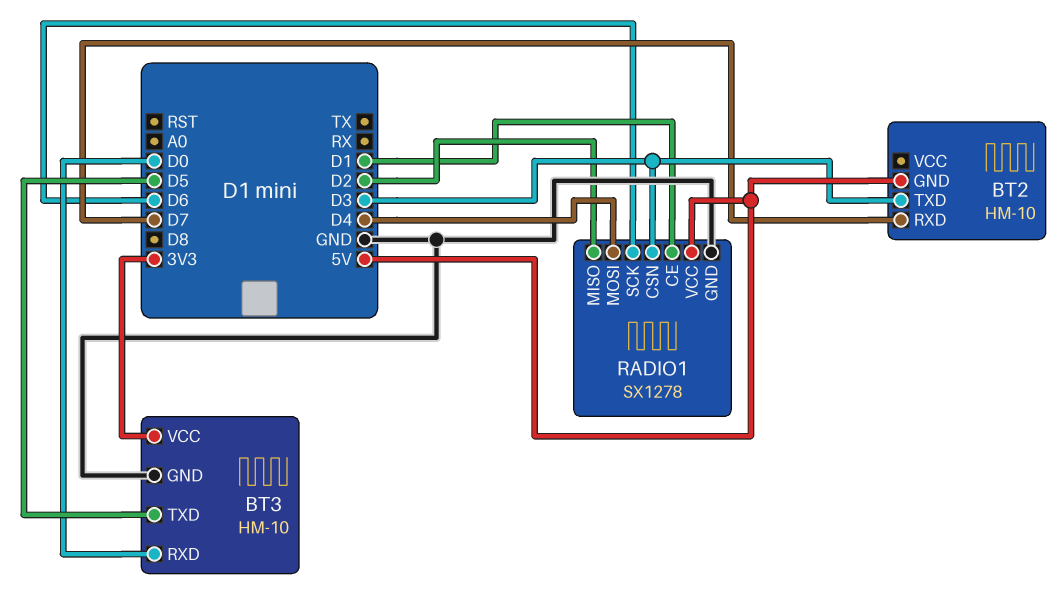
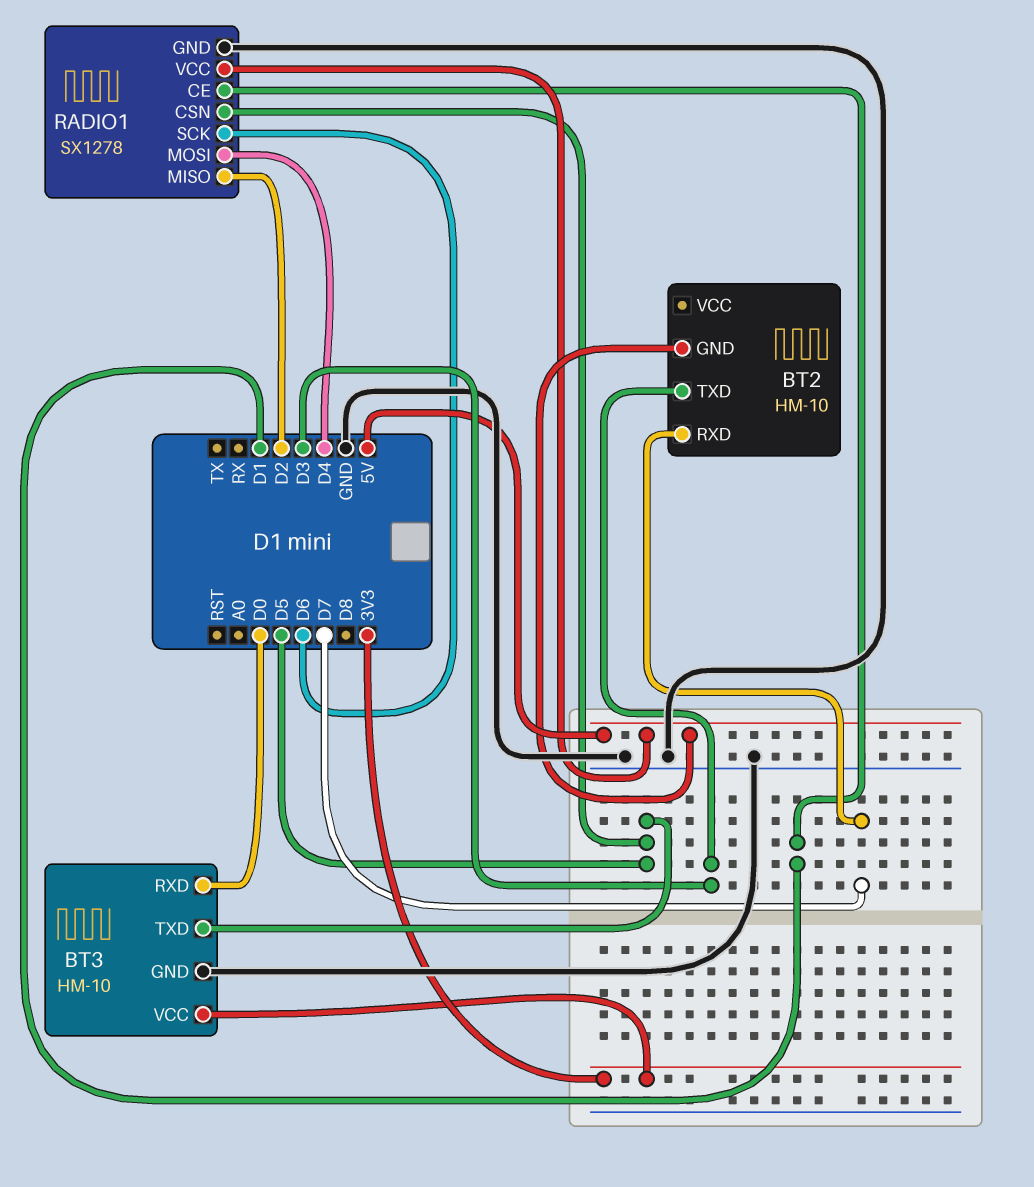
RADIO1 pin CSN: D3 -> D5

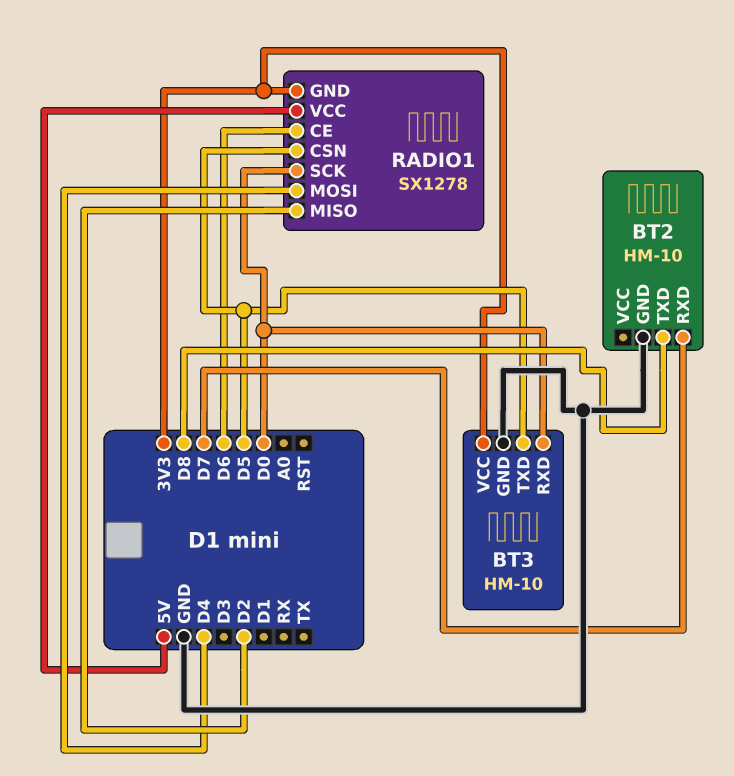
BT2 pin GND: 5V -> GND
BT2 pin TXD: D3 -> D8
RADIO1 pin CE: D1 -> D6
RADIO1 pin GND: GND -> 3V3
RADIO1 pin SCK: D6 -> D0

